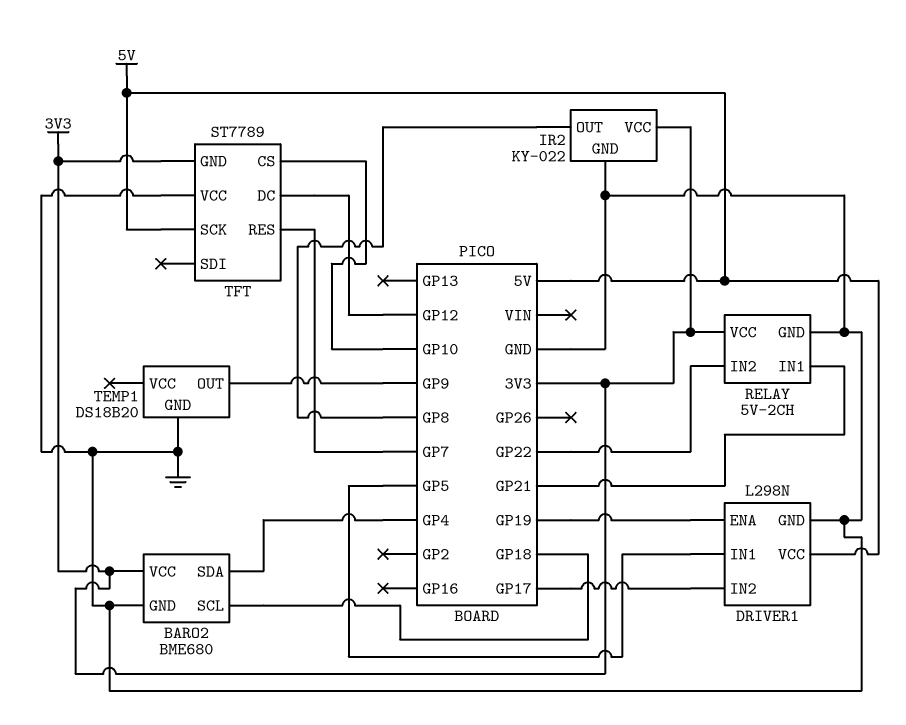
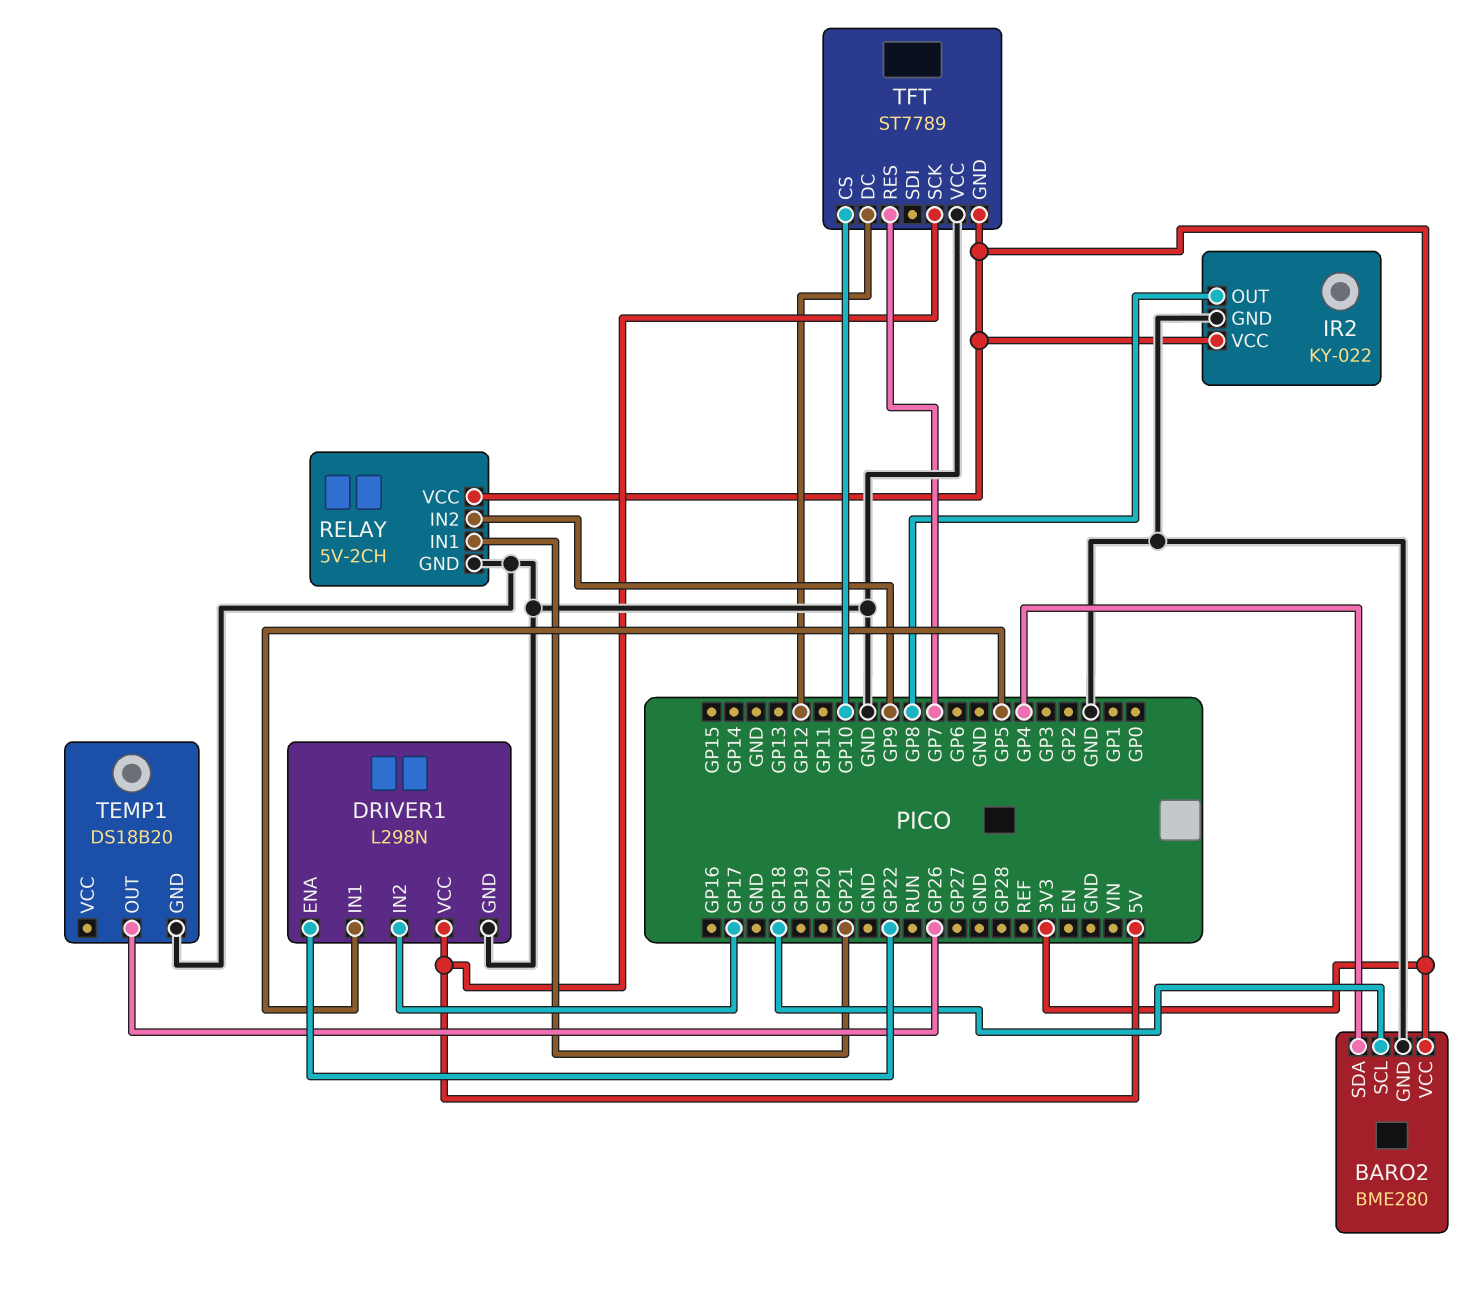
BARO2: BME680 -> BME280
DRIVER1 pin ENA: GP19 -> GP22
RELAY pin IN2: GP22 -> GP9
TEMP1 pin OUT: GP9 -> GP26

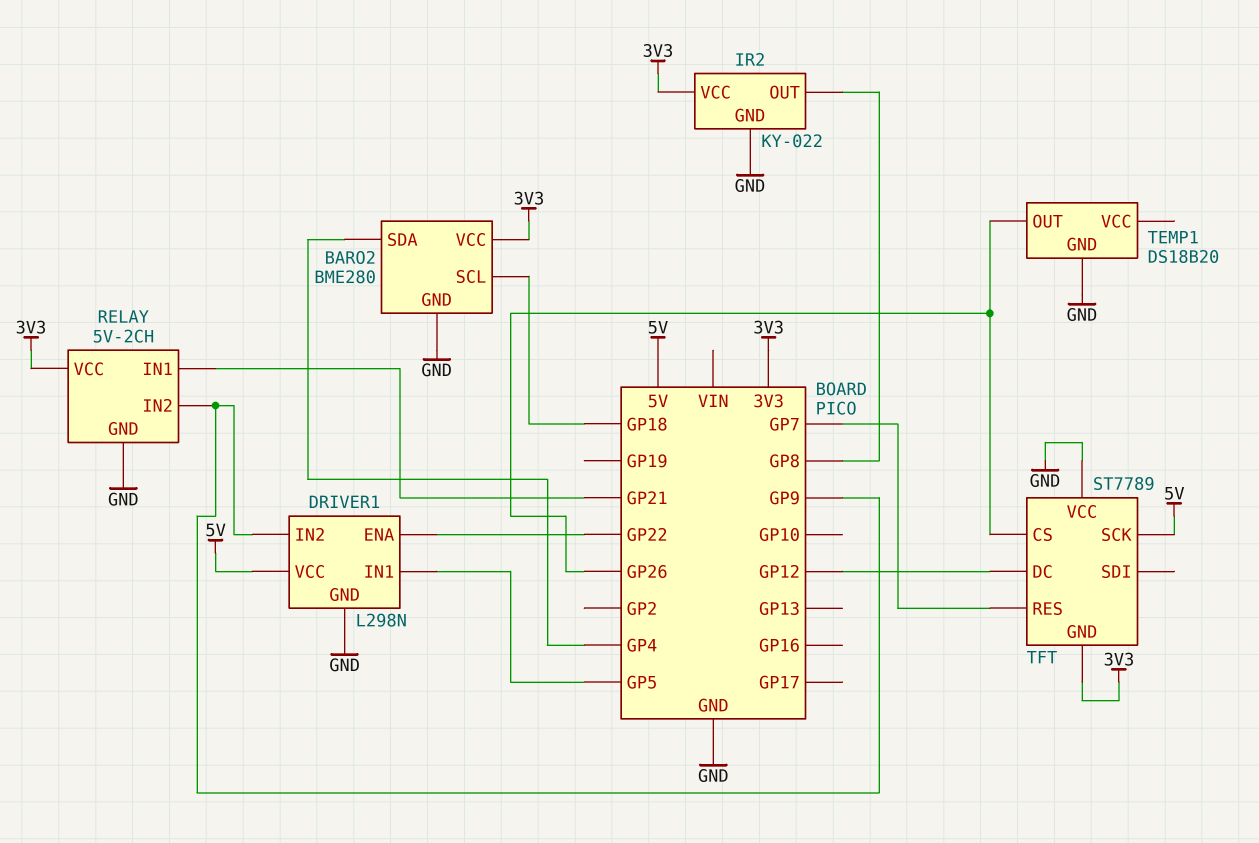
DRIVER1 pin IN2: GP17 -> GP9
TFT pin CS: GP10 -> GP26

